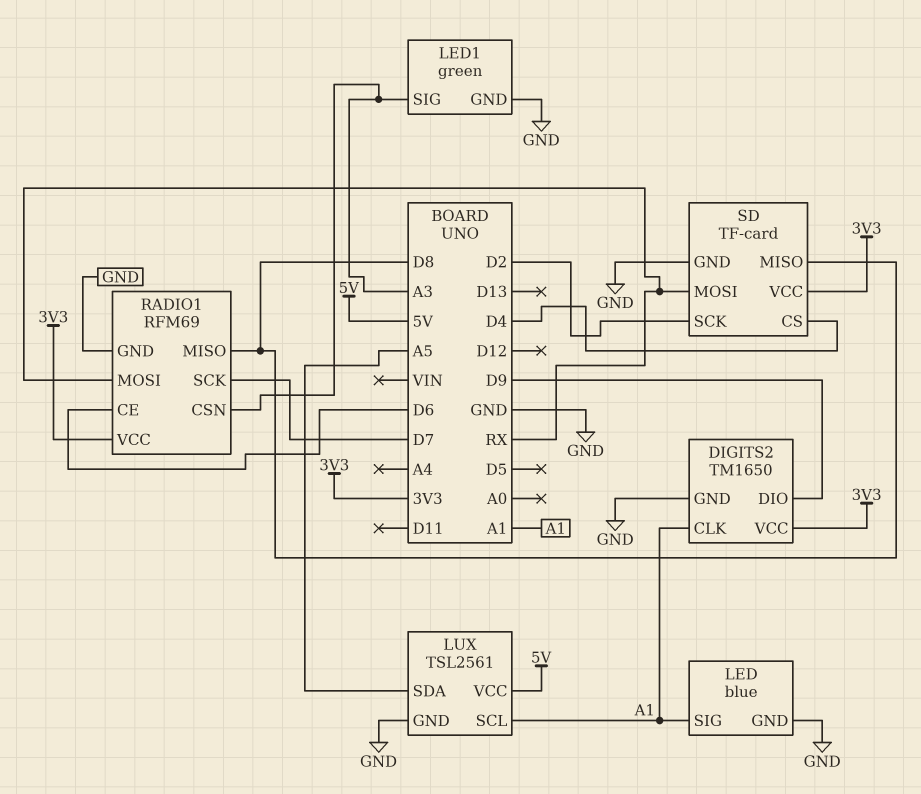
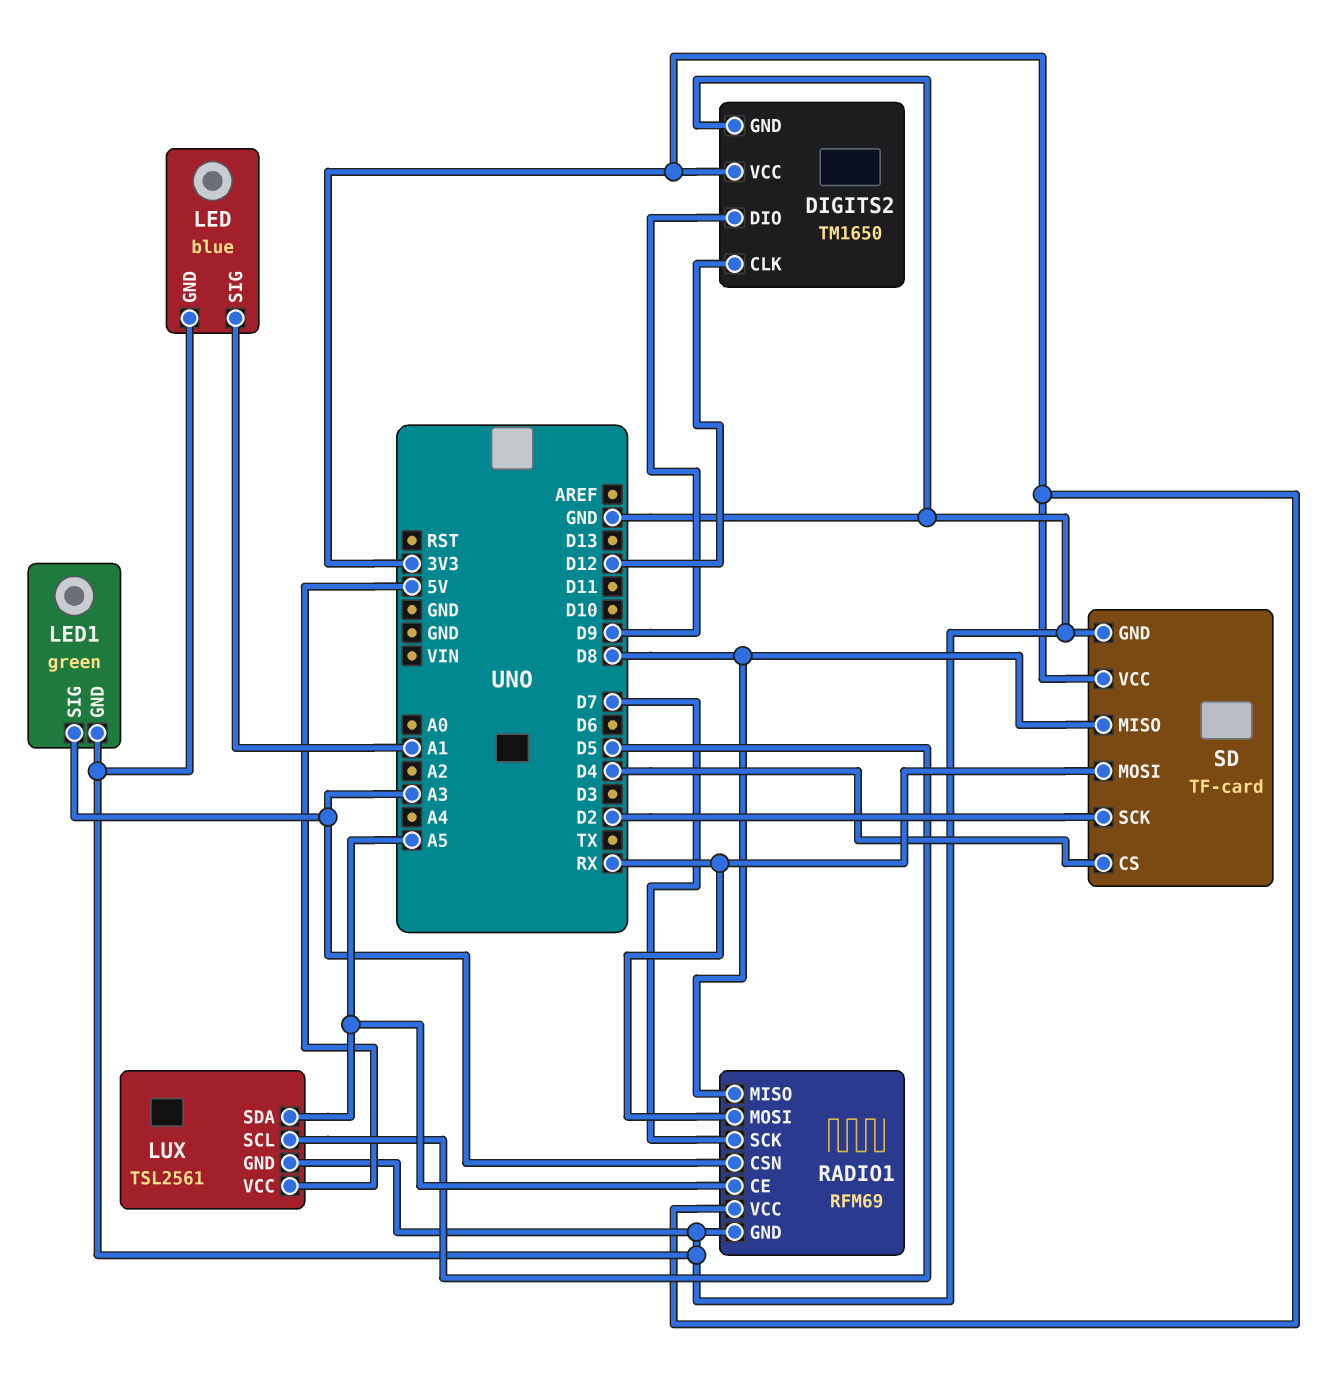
DIGITS2 pin CLK: A1 -> D12
LUX pin SCL: A1 -> D5
RADIO1 pin CE: D6 -> A5

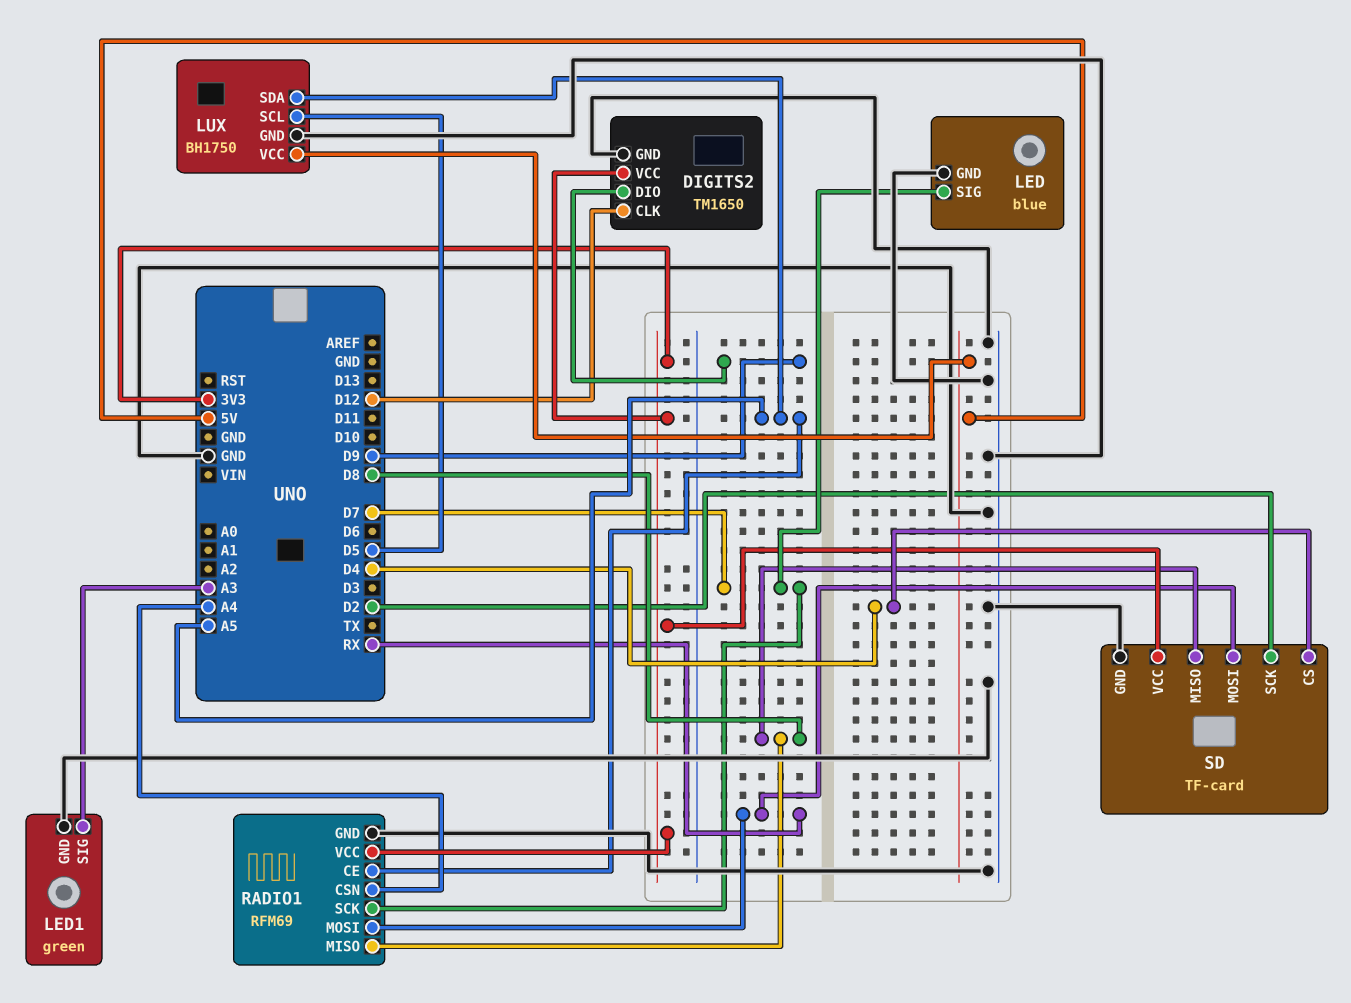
LED pin SIG: A1 -> D7
LUX: TSL2561 -> BH1750
RADIO1 pin CSN: A3 -> A4

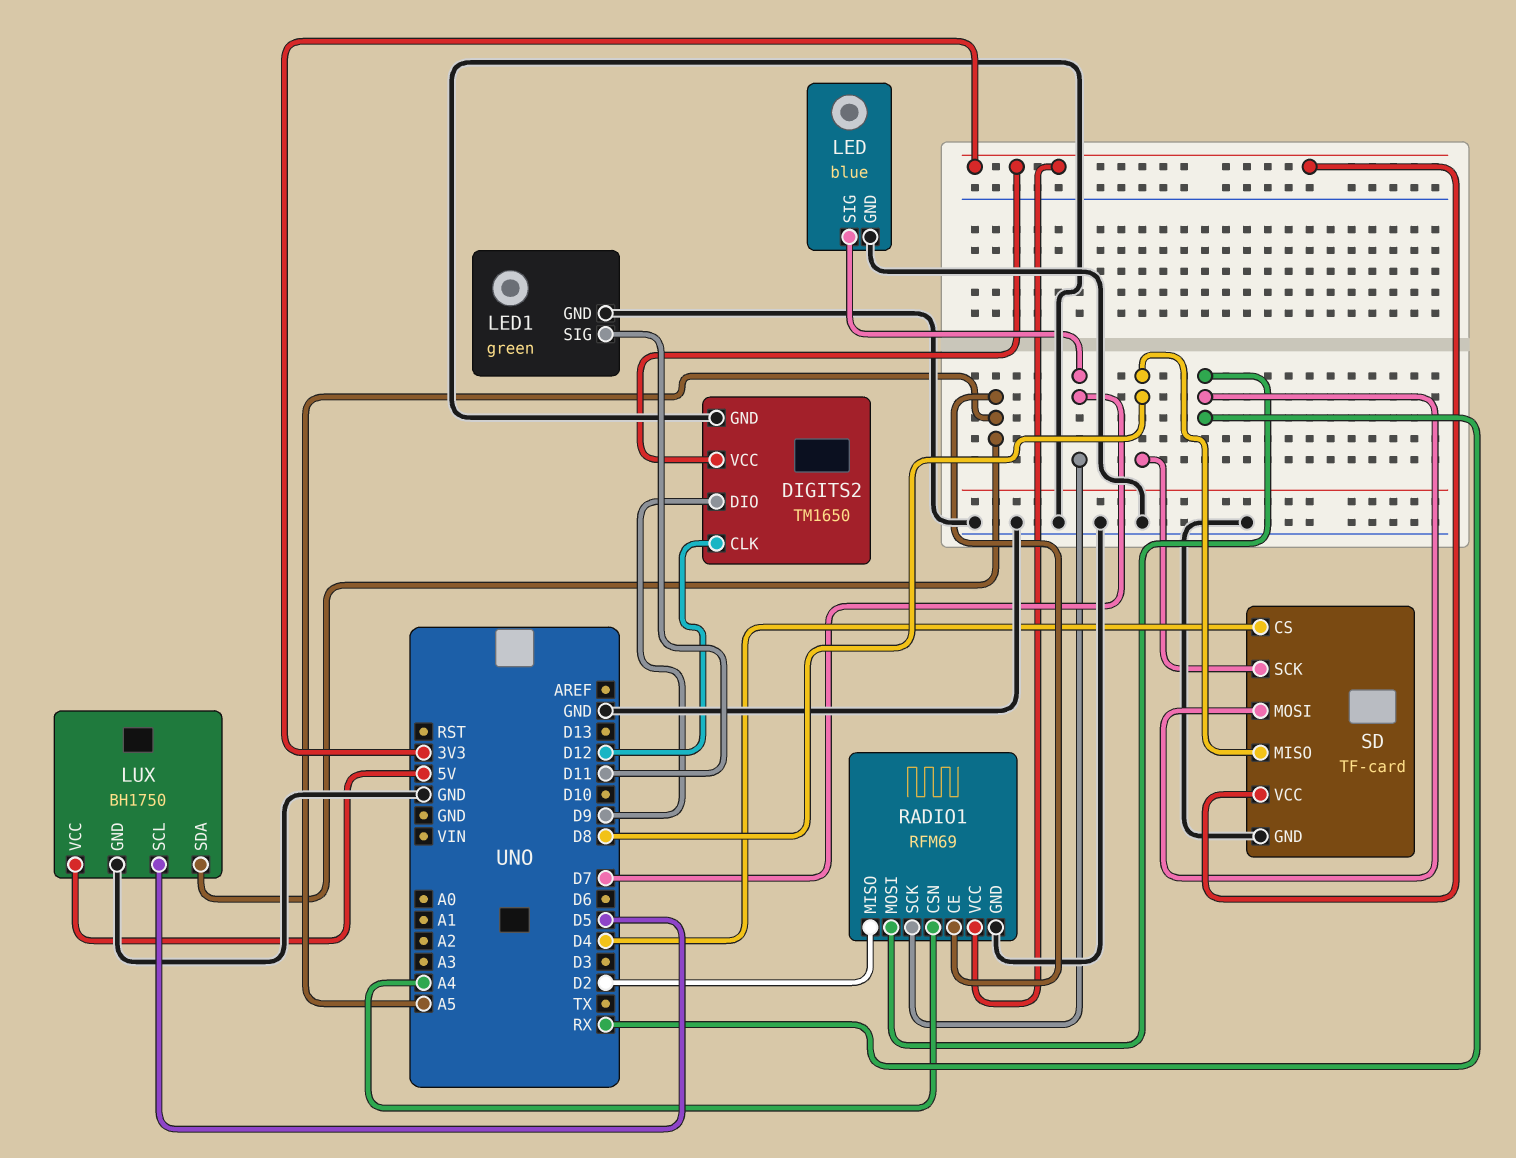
LED1 pin SIG: A3 -> D11
RADIO1 pin MISO: D8 -> D2
SD pin SCK: D2 -> D8

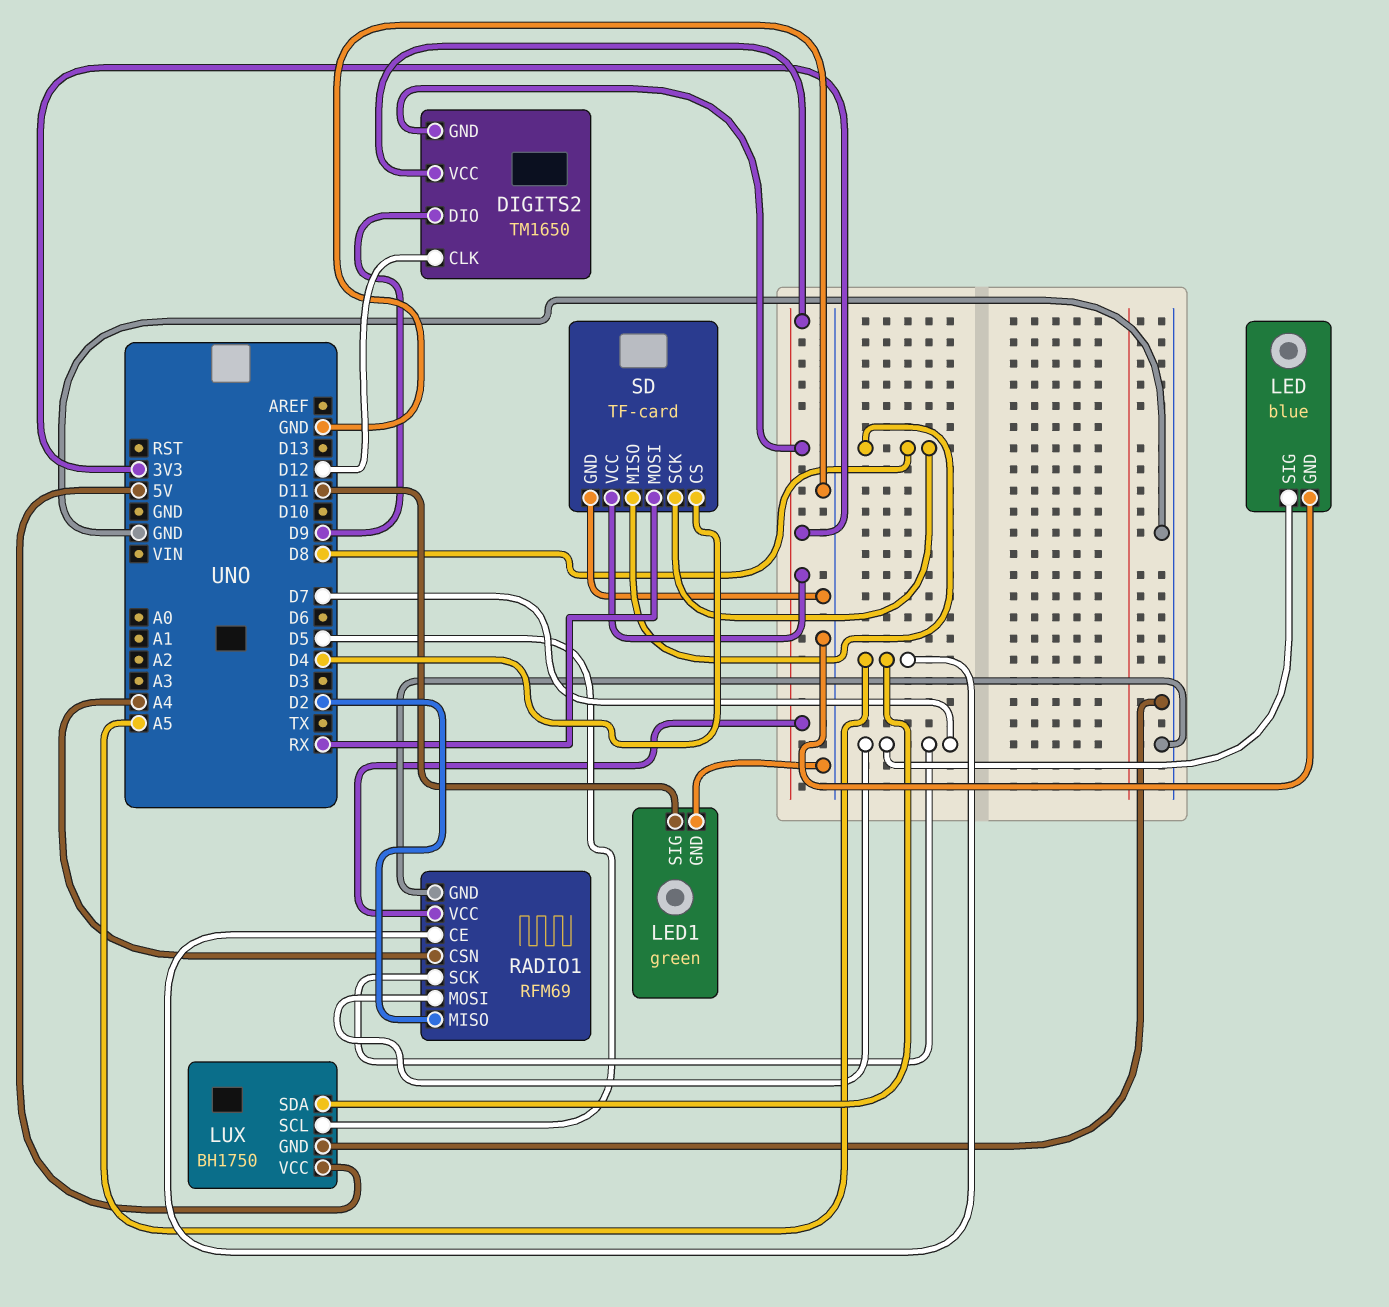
DIGITS2 pin GND: GND -> 3V3
RADIO1 pin MOSI: RX -> D7

